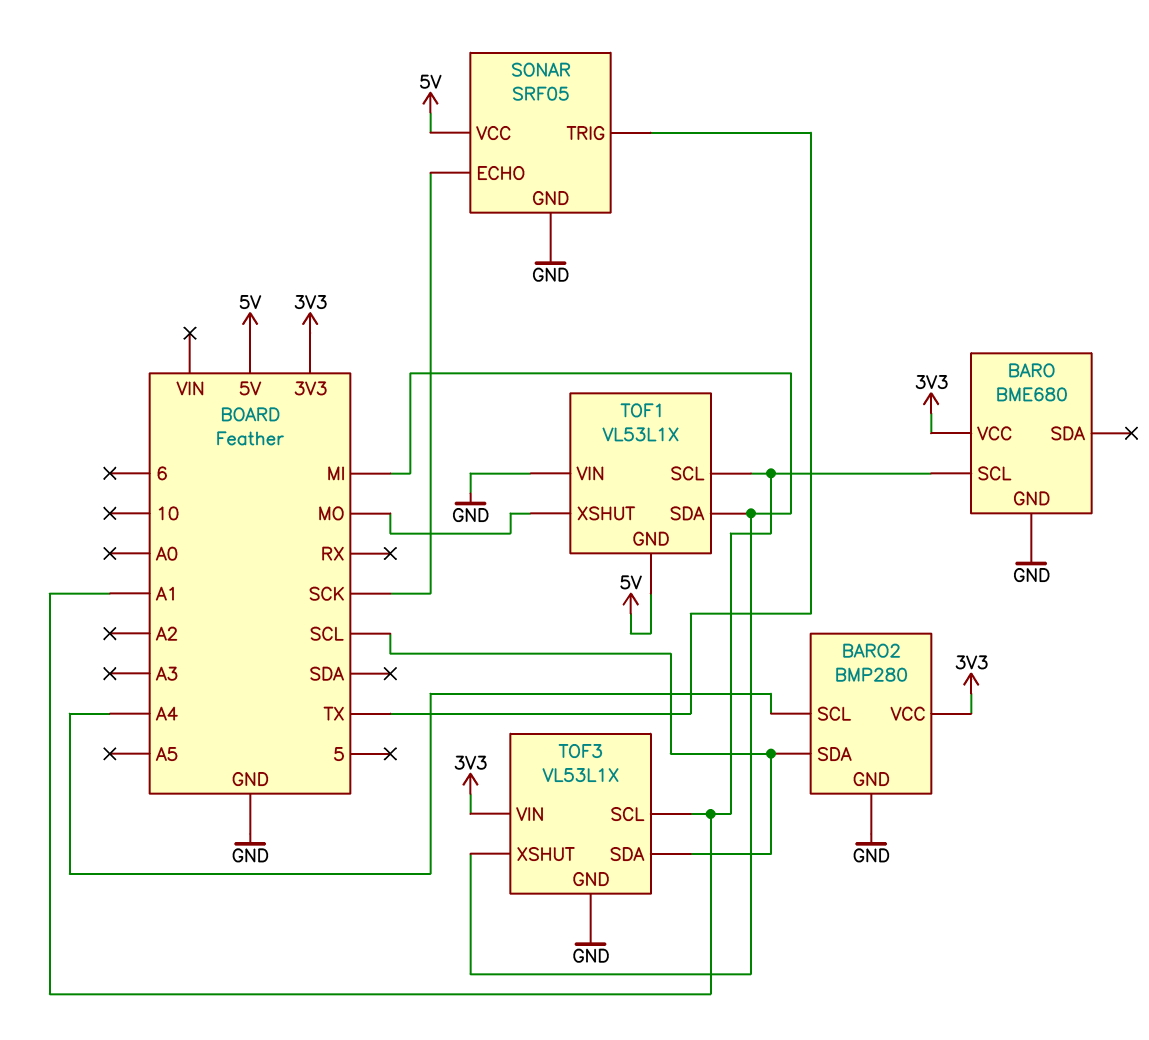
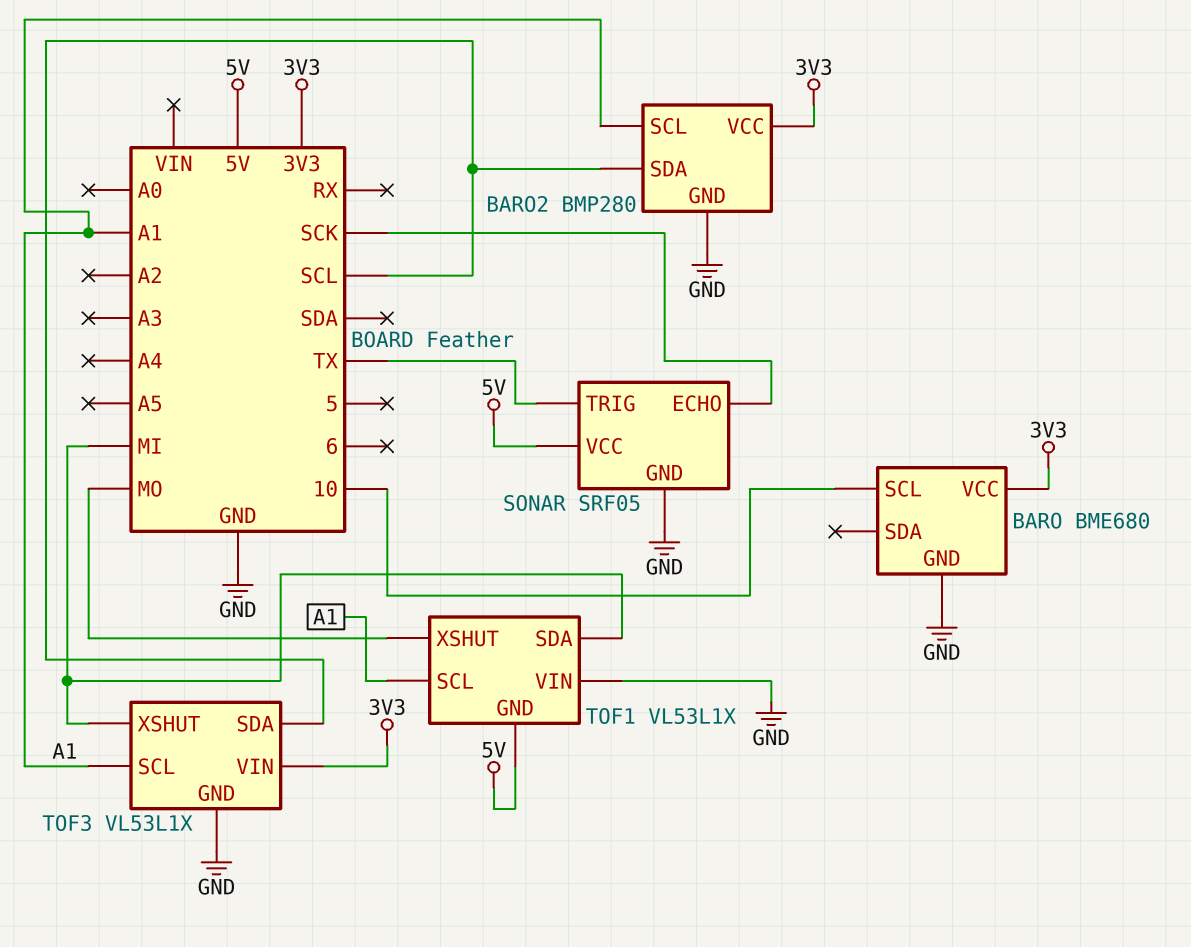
BARO pin SCL: A1 -> 10
BARO2 pin SCL: A4 -> A1

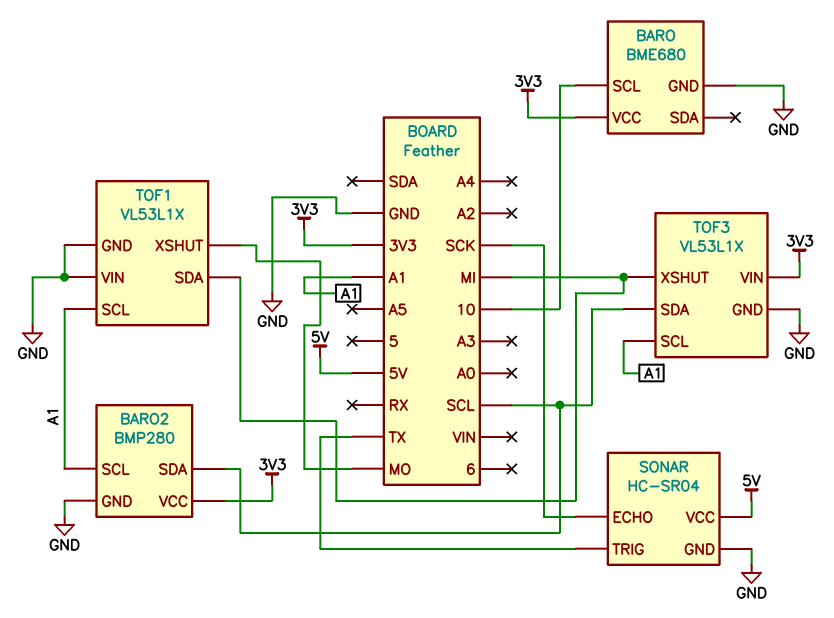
SONAR: SRF05 -> HC-SR04
TOF1 pin GND: 5V -> GND

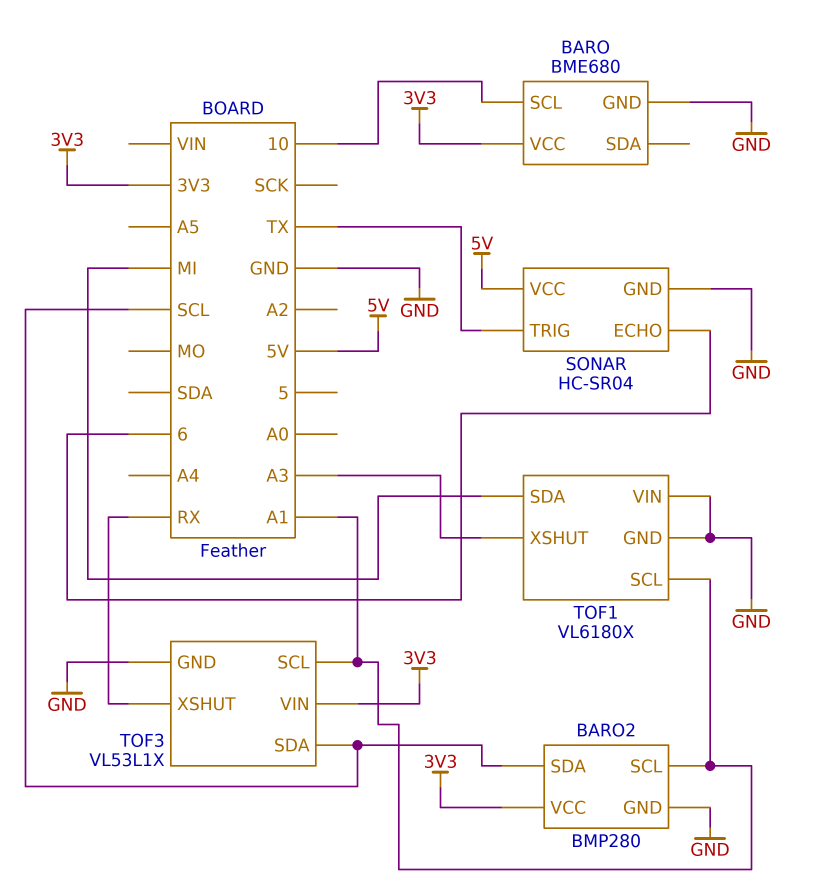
SONAR pin ECHO: SCK -> 6
TOF1: VL53L1X -> VL6180X
TOF1 pin XSHUT: MO -> A3
TOF3 pin XSHUT: MI -> RX

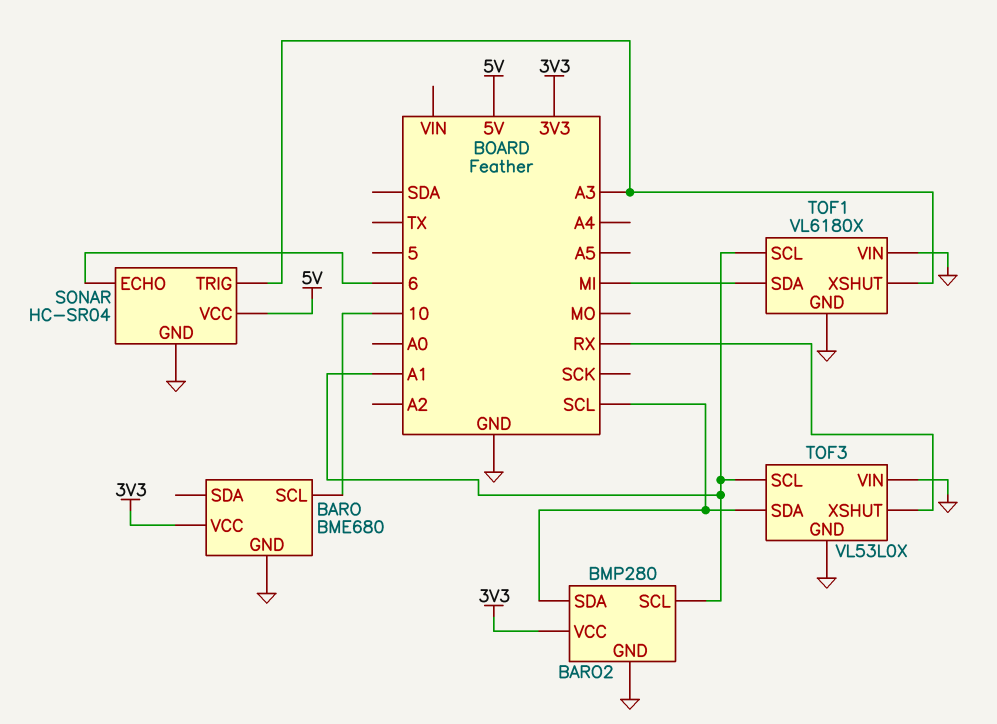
SONAR pin TRIG: TX -> A3
TOF3: VL53L1X -> VL53L0X
TOF3 pin VIN: 3V3 -> GND

